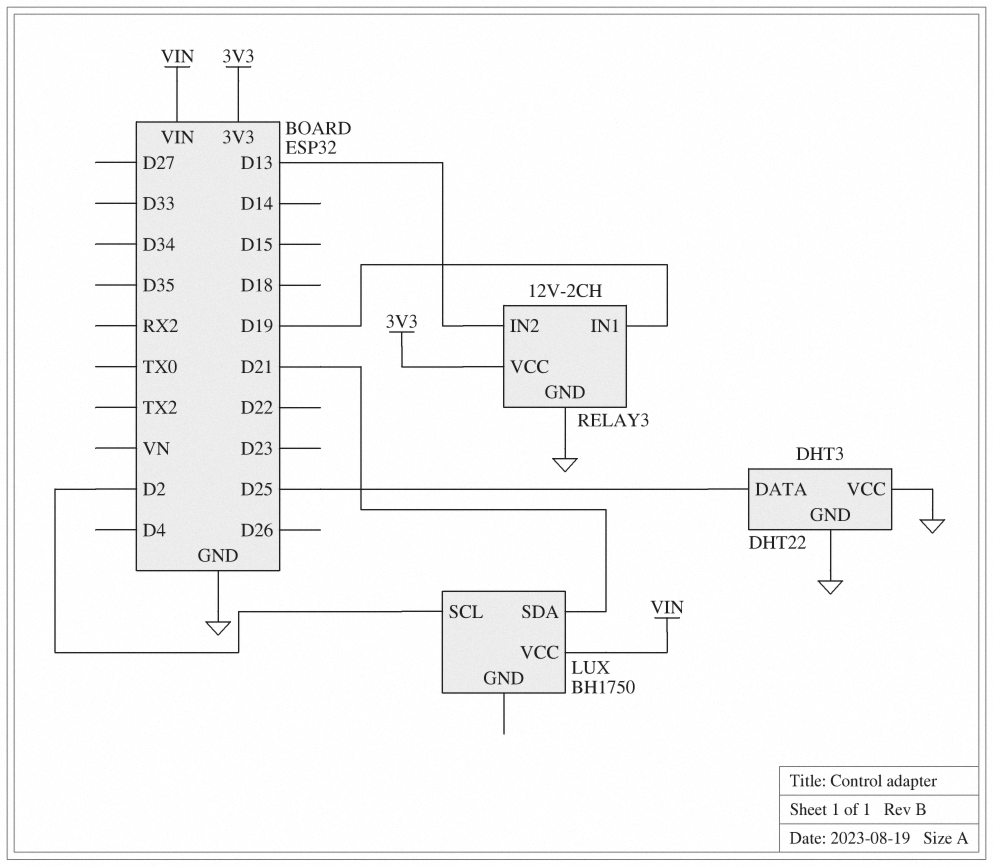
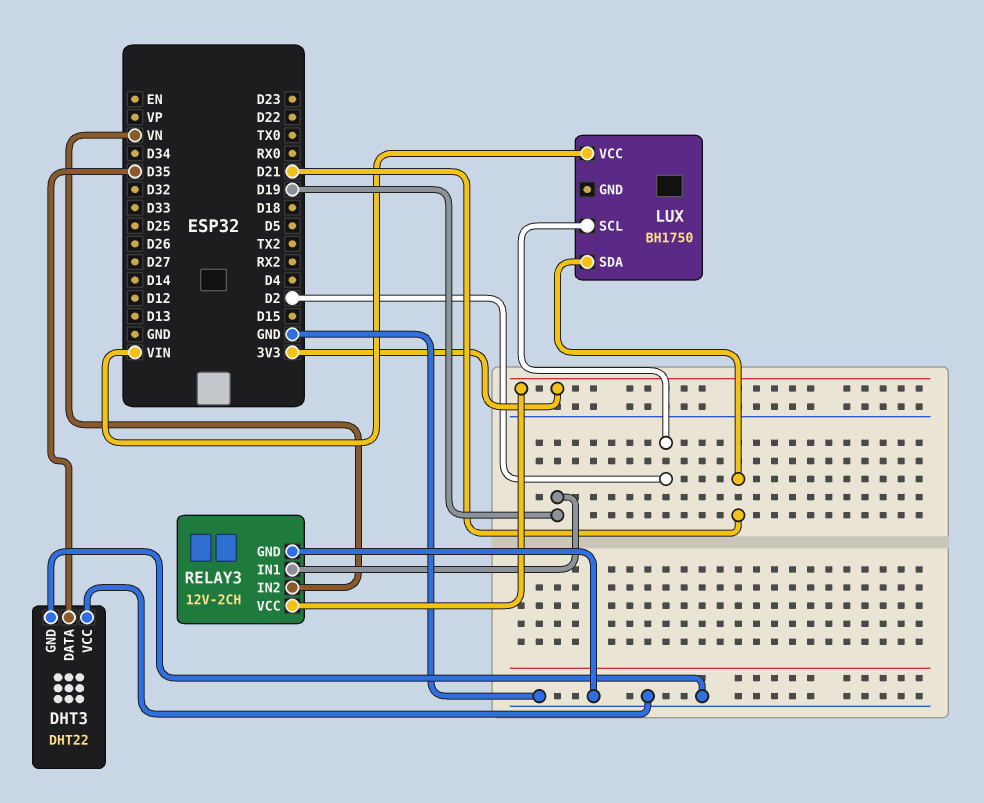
DHT3 pin DATA: D25 -> D35
RELAY3 pin IN2: D13 -> VN

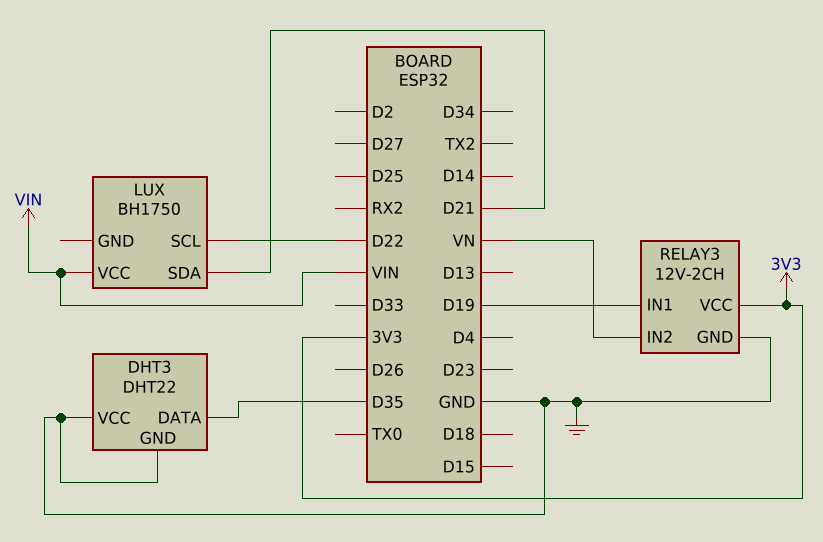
LUX pin SCL: D2 -> D22

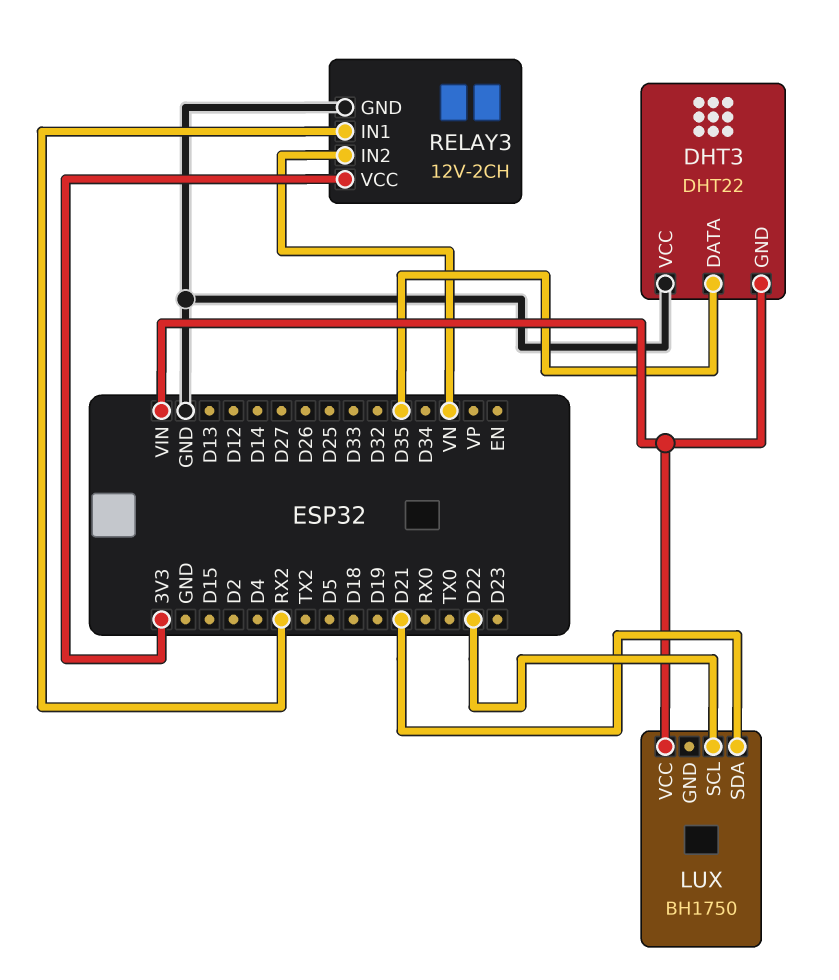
DHT3 pin GND: GND -> VIN
RELAY3 pin IN1: D19 -> RX2

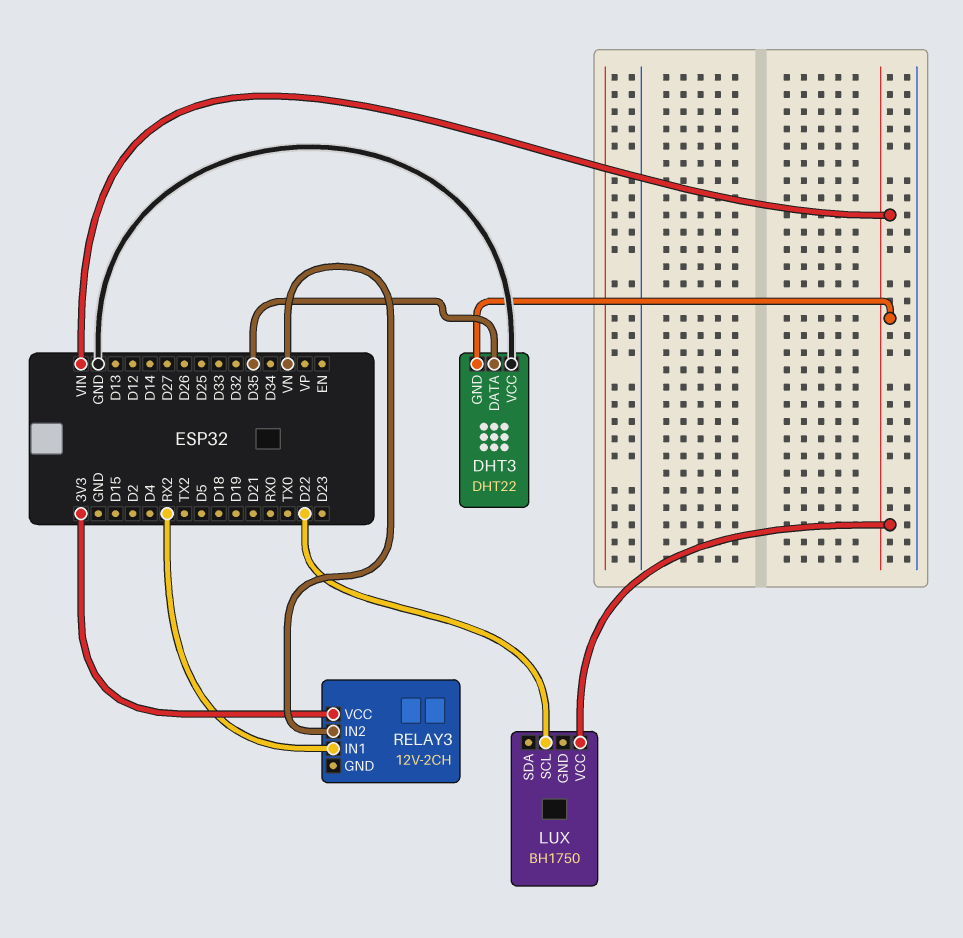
LUX pin SDA: D21 -> none
RELAY3 pin GND: GND -> none

